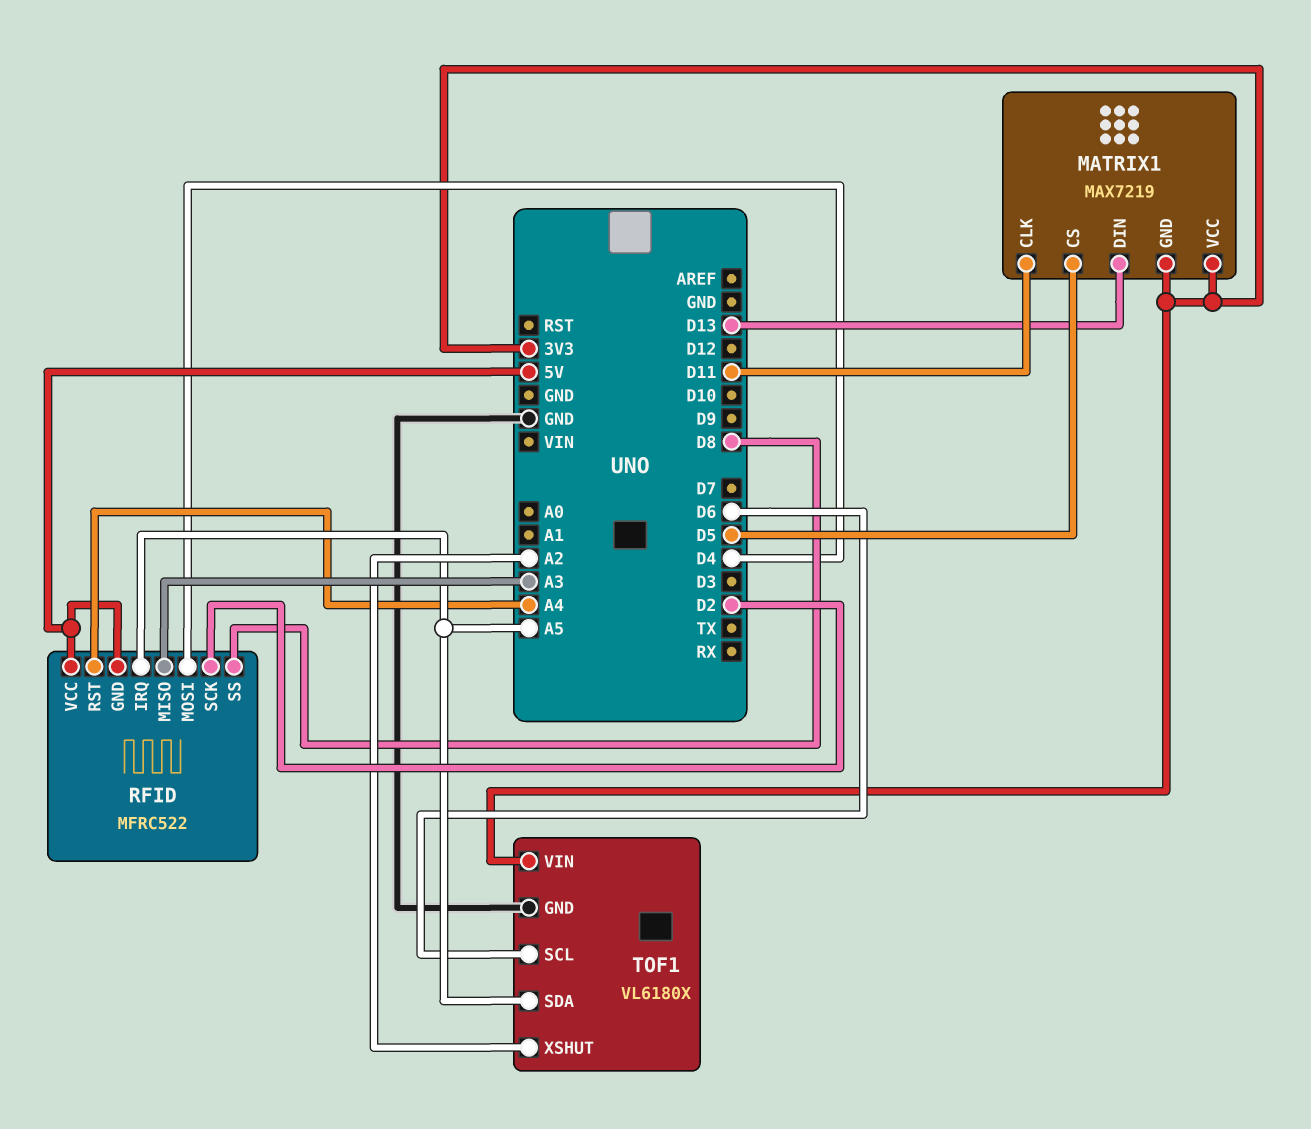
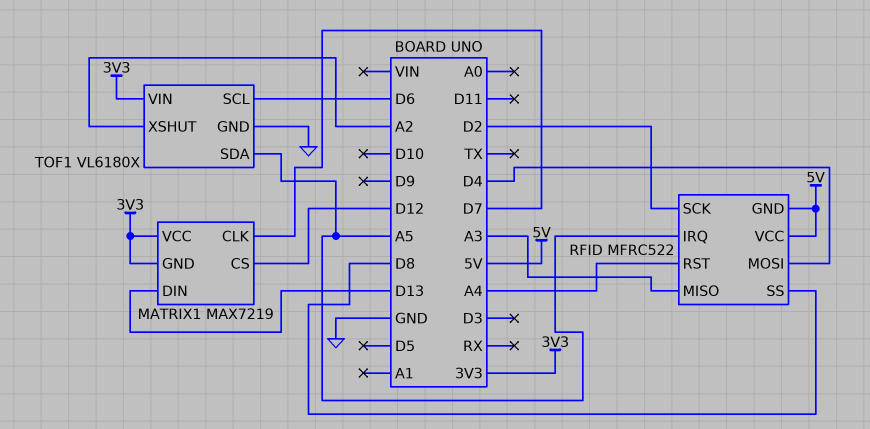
MATRIX1 pin CLK: D11 -> D7
MATRIX1 pin CS: D5 -> D12

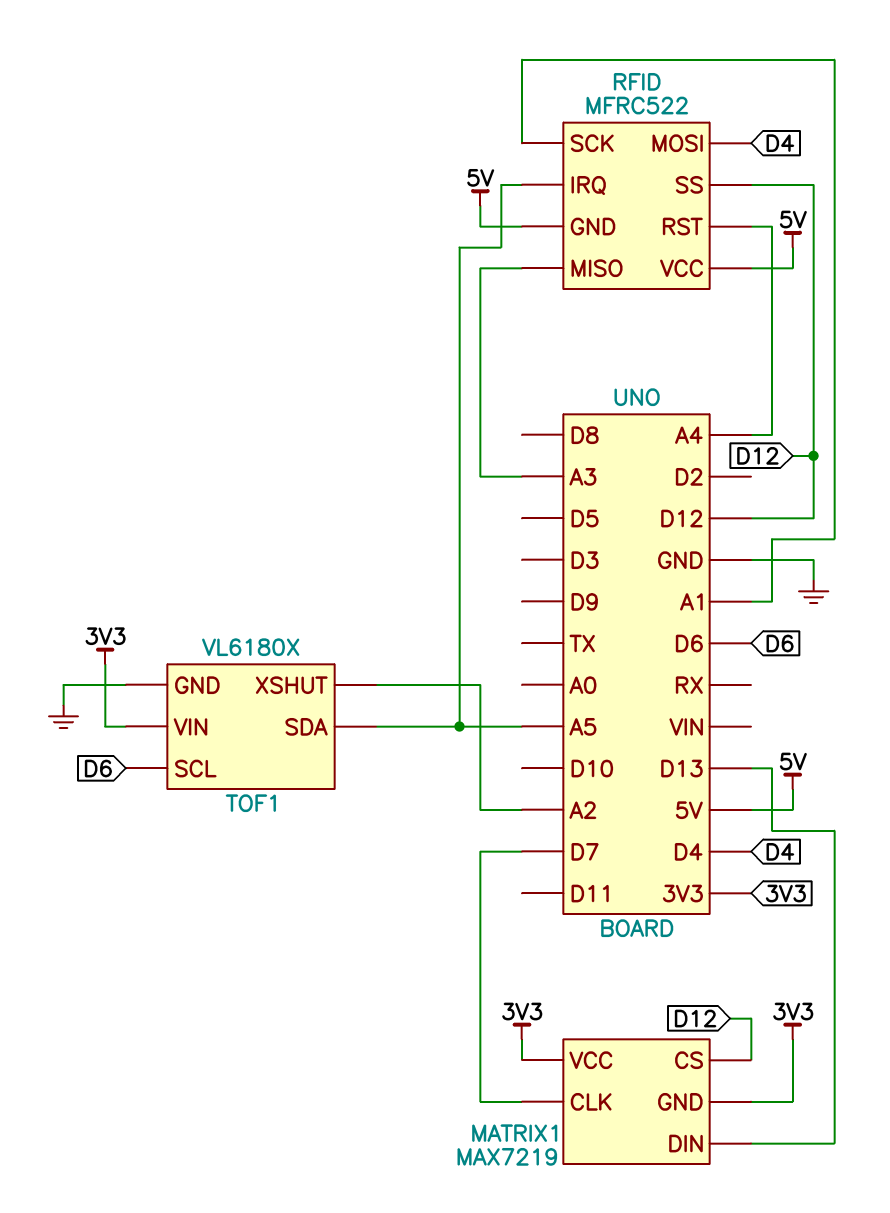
RFID pin SCK: D2 -> A1
RFID pin SS: D8 -> D12

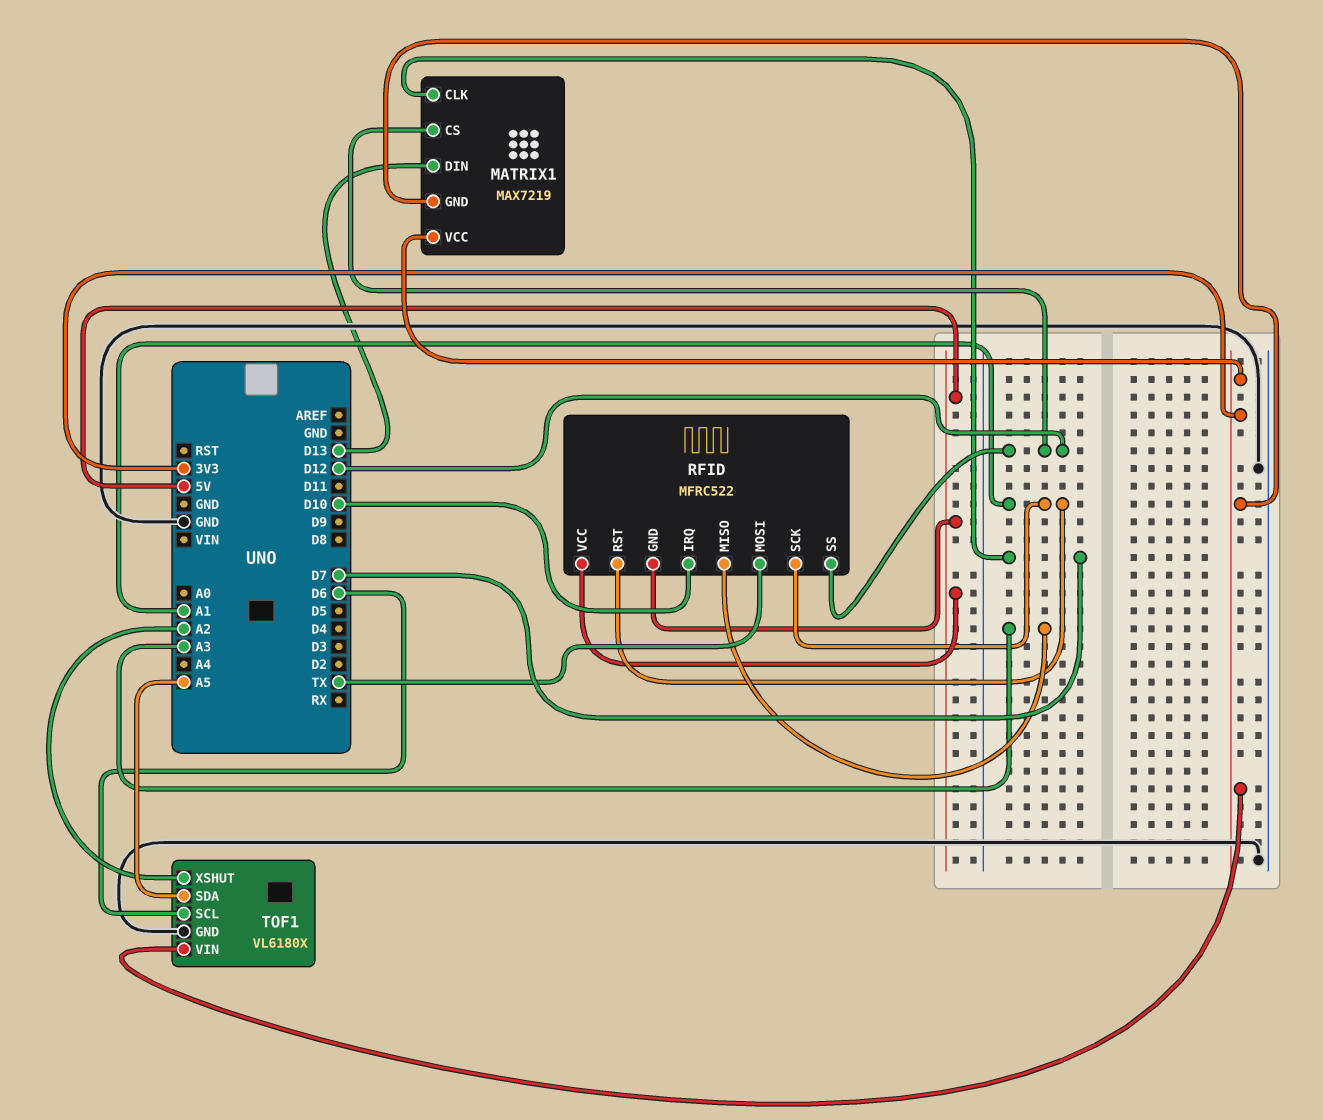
RFID pin IRQ: A5 -> D10
RFID pin MOSI: D4 -> TX
RFID pin RST: A4 -> A1

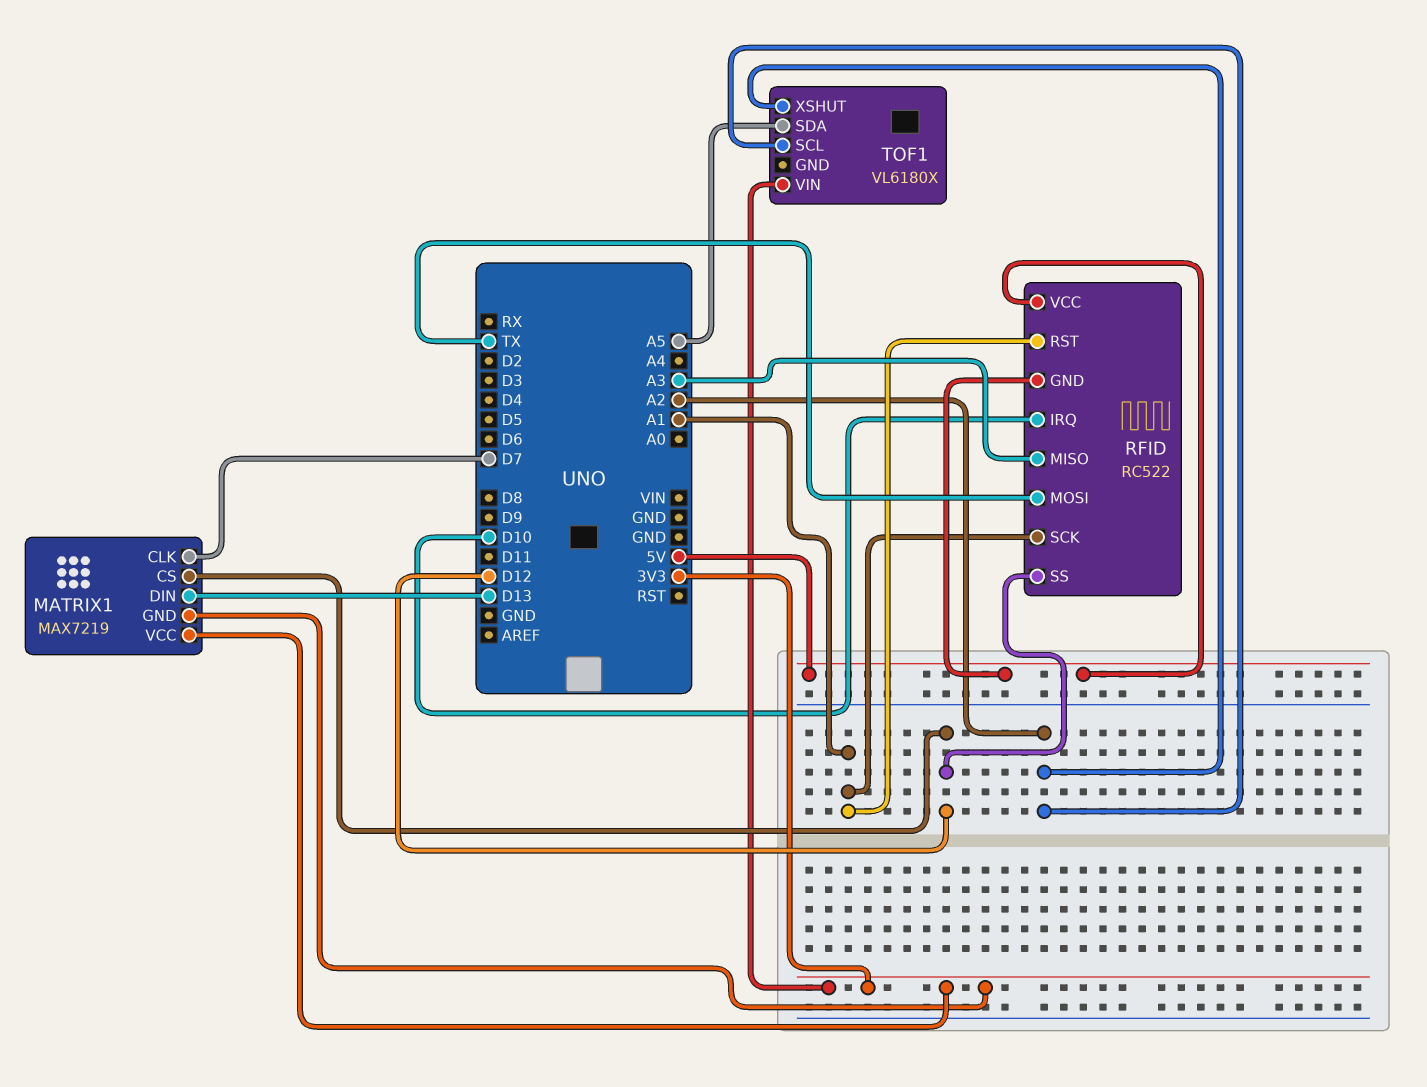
RFID: MFRC522 -> RC522
TOF1 pin GND: GND -> none
TOF1 pin SCL: D6 -> A2

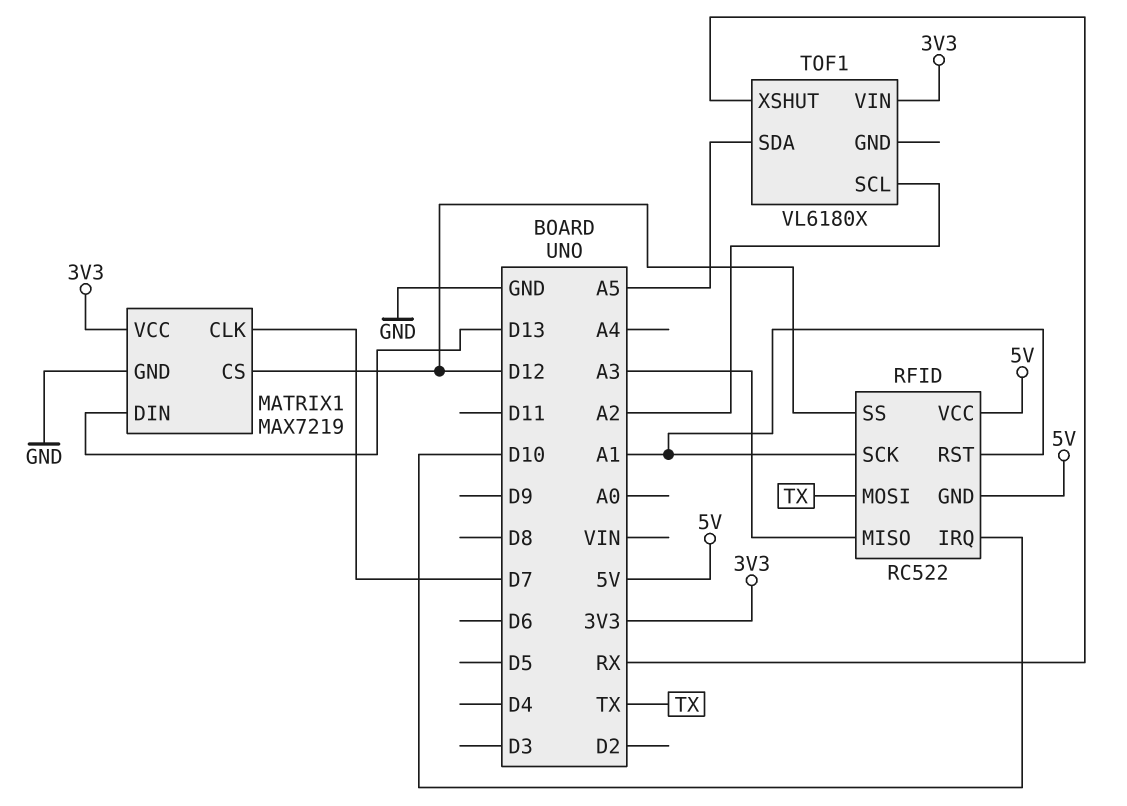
MATRIX1 pin GND: 3V3 -> GND
TOF1 pin XSHUT: A2 -> RX

